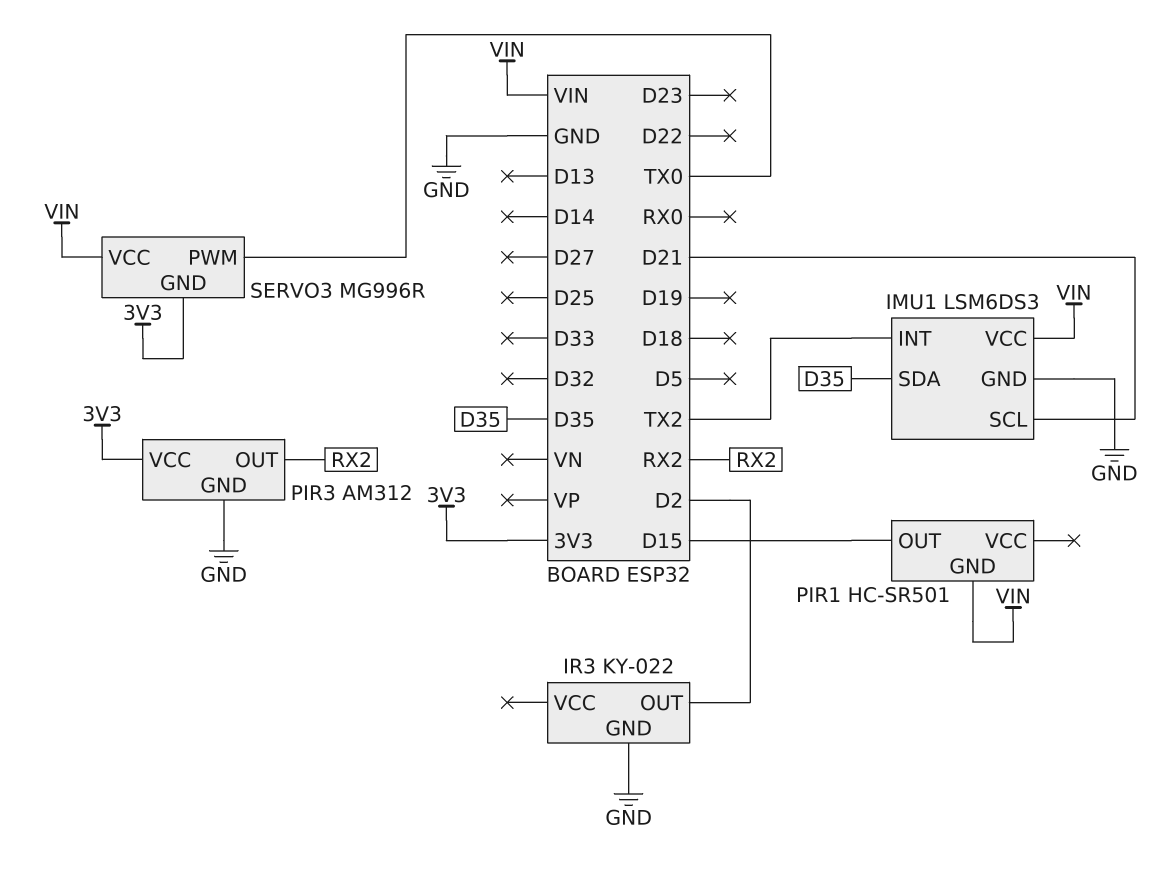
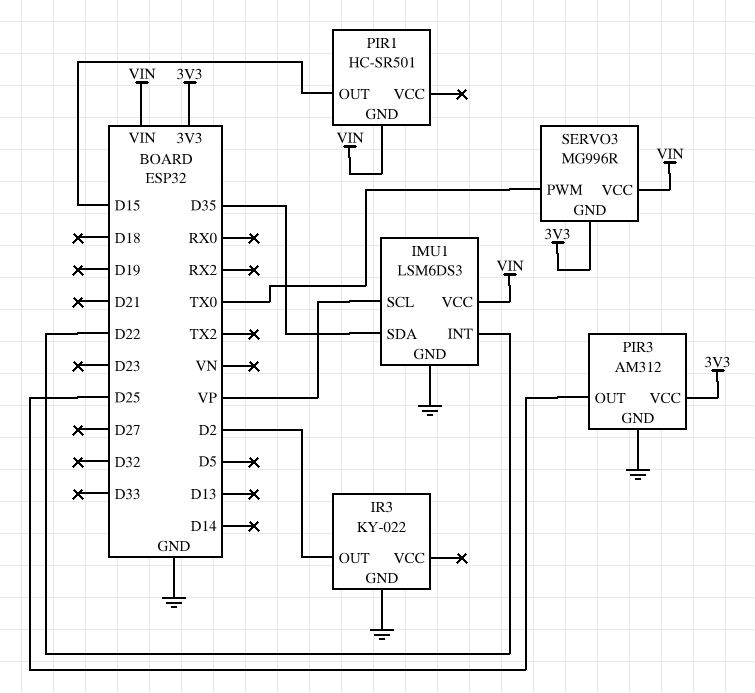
IMU1 pin INT: TX2 -> D22
IMU1 pin SCL: D21 -> VP
PIR3 pin OUT: RX2 -> D25

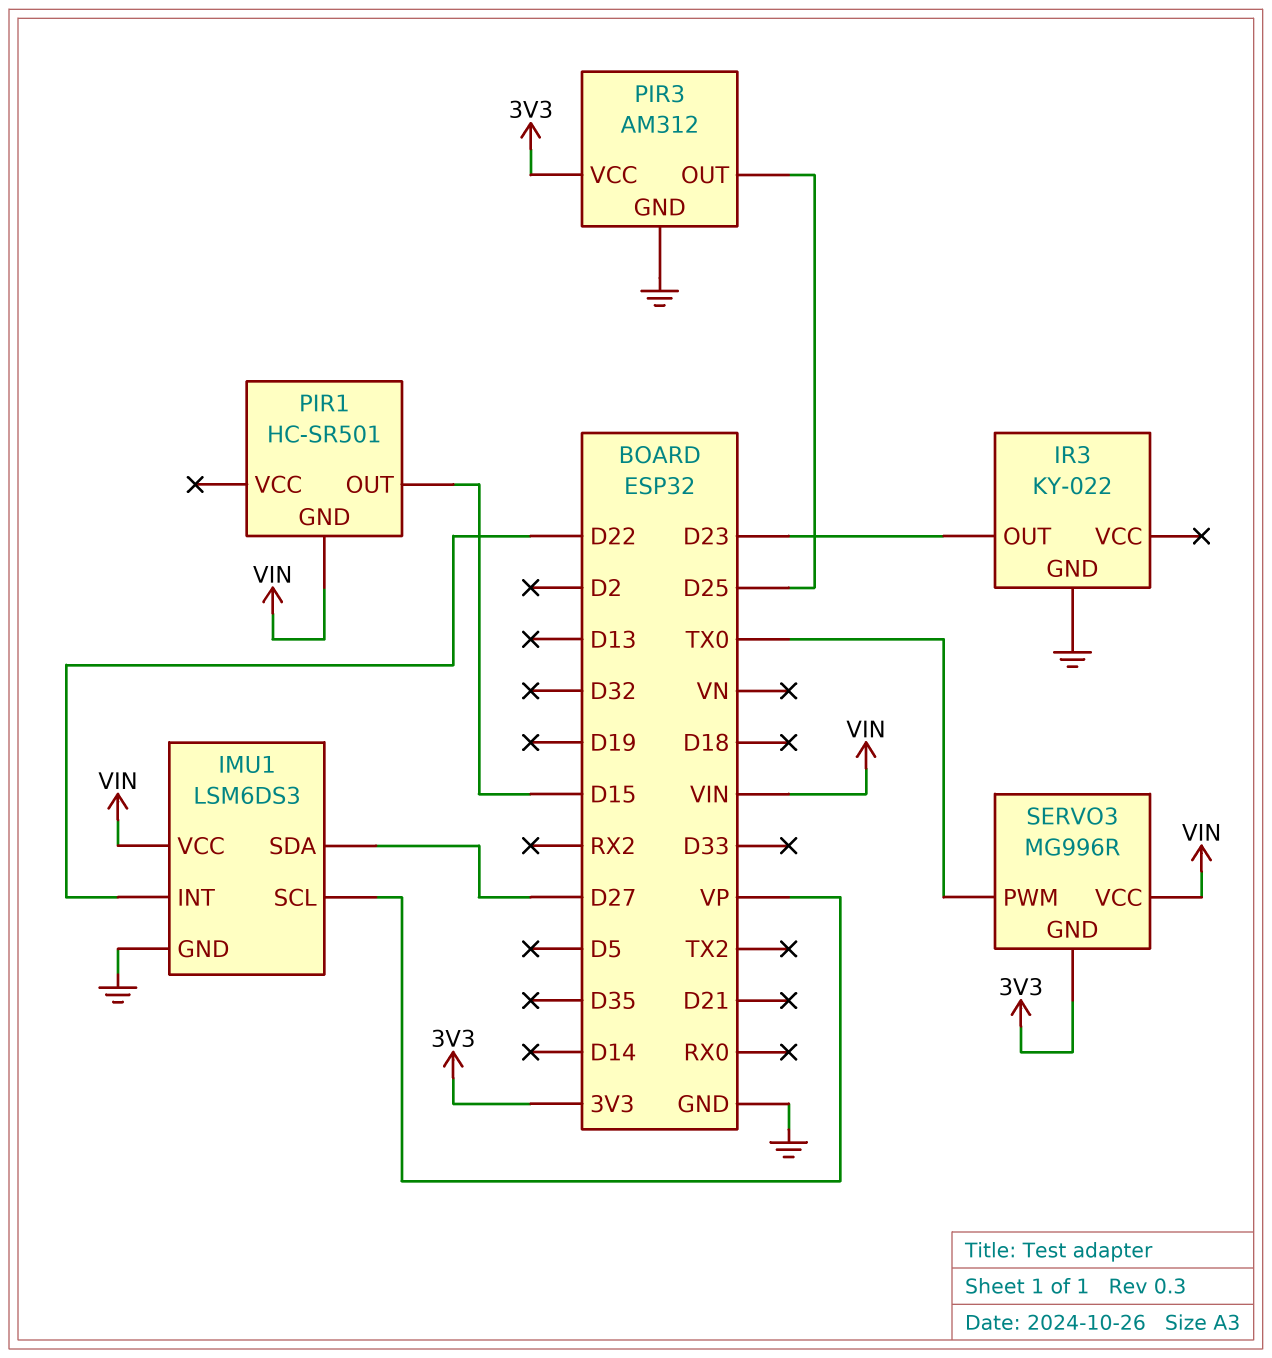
IMU1 pin SDA: D35 -> D27
IR3 pin OUT: D2 -> D23

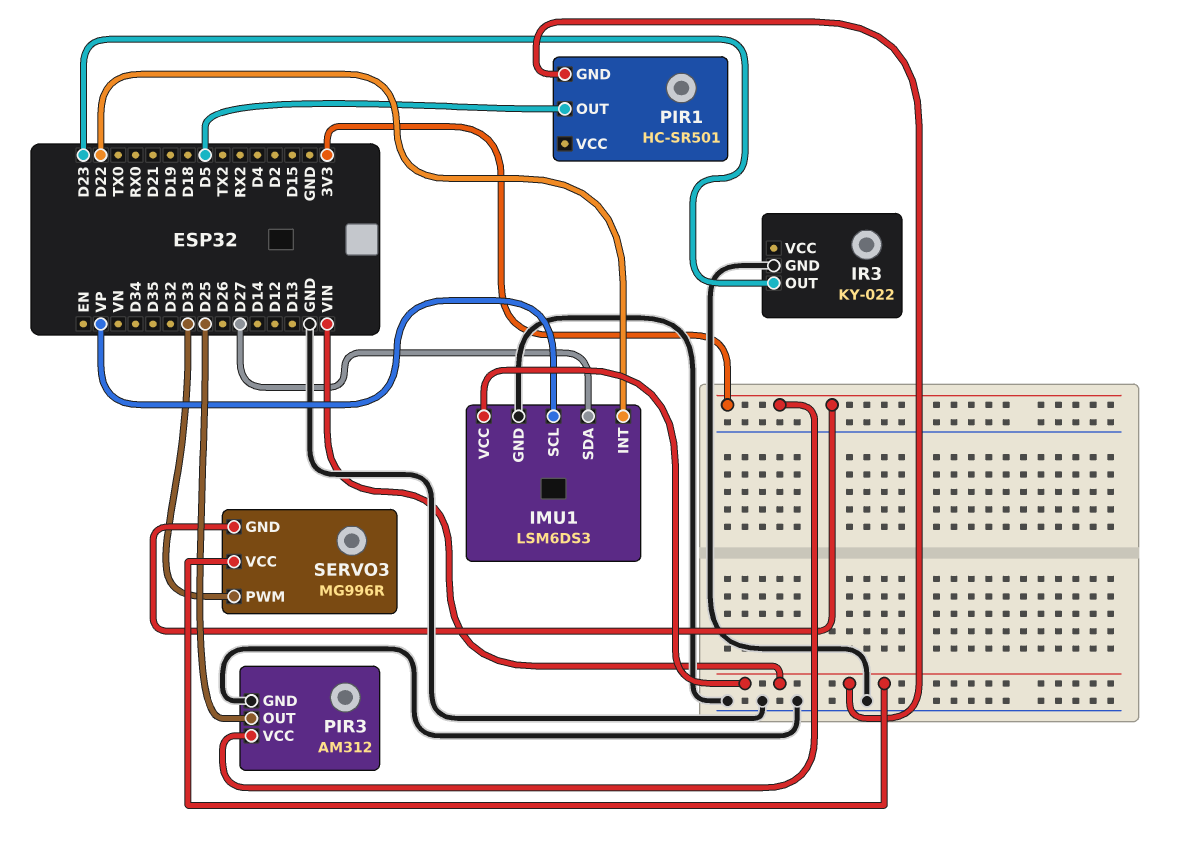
PIR1 pin OUT: D15 -> D5
SERVO3 pin PWM: TX0 -> D33

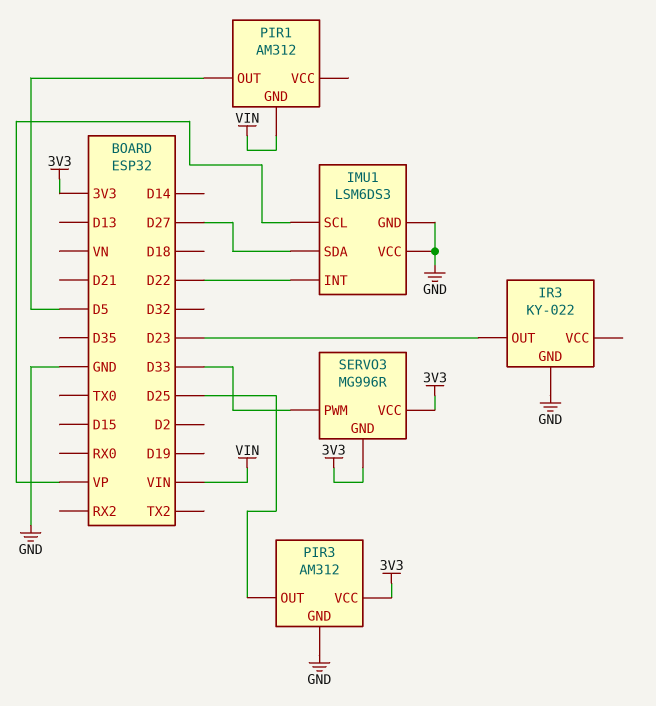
IMU1 pin VCC: VIN -> GND
PIR1: HC-SR501 -> AM312
SERVO3 pin VCC: VIN -> 3V3

